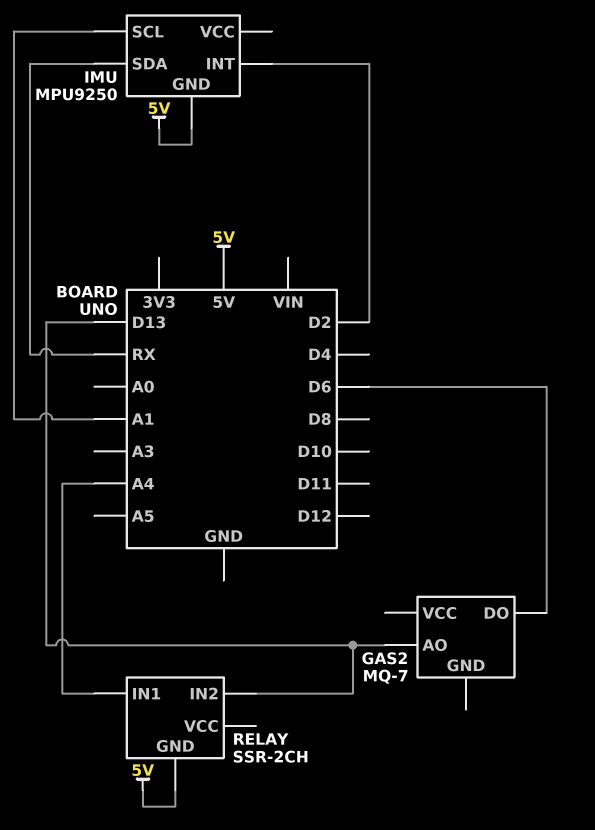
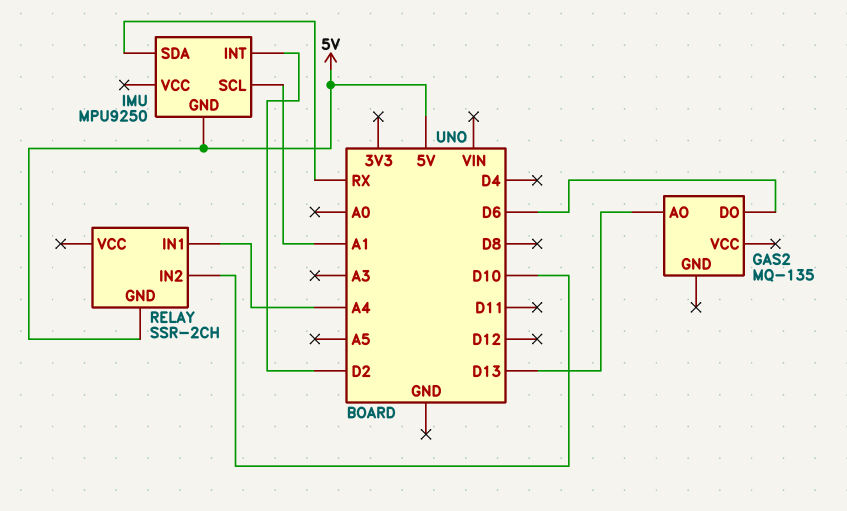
GAS2: MQ-7 -> MQ-135
RELAY pin IN2: D13 -> D10

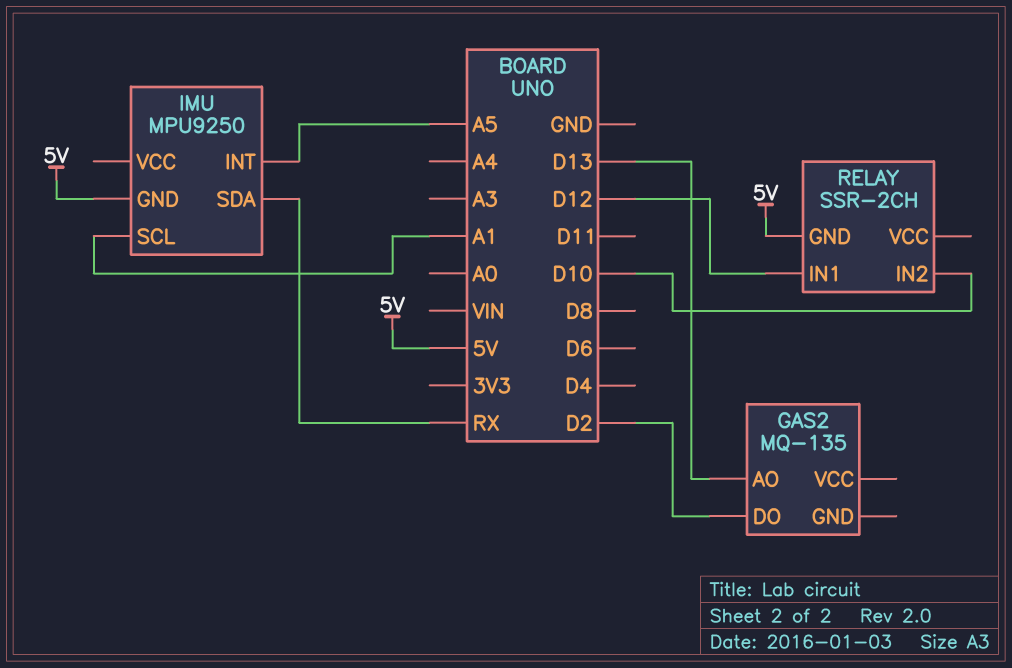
GAS2 pin DO: D6 -> D2
IMU pin INT: D2 -> A5
RELAY pin IN1: A4 -> D12

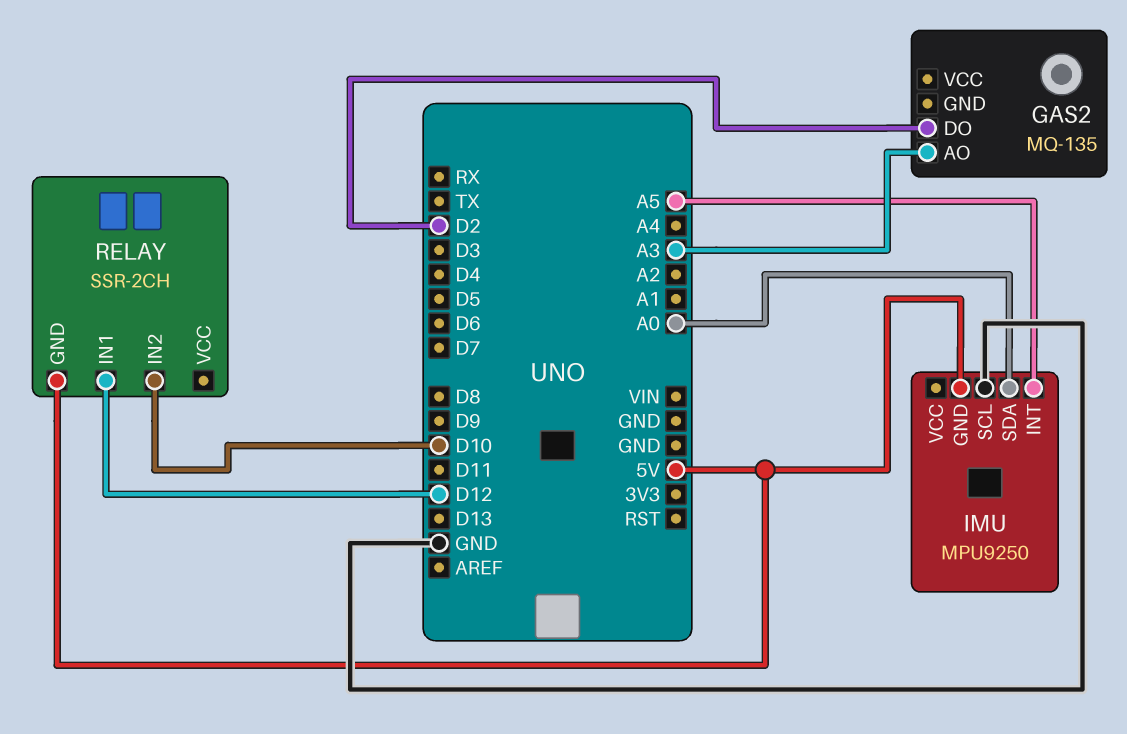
GAS2 pin AO: D13 -> A3
IMU pin SCL: A1 -> GND
IMU pin SDA: RX -> A0

